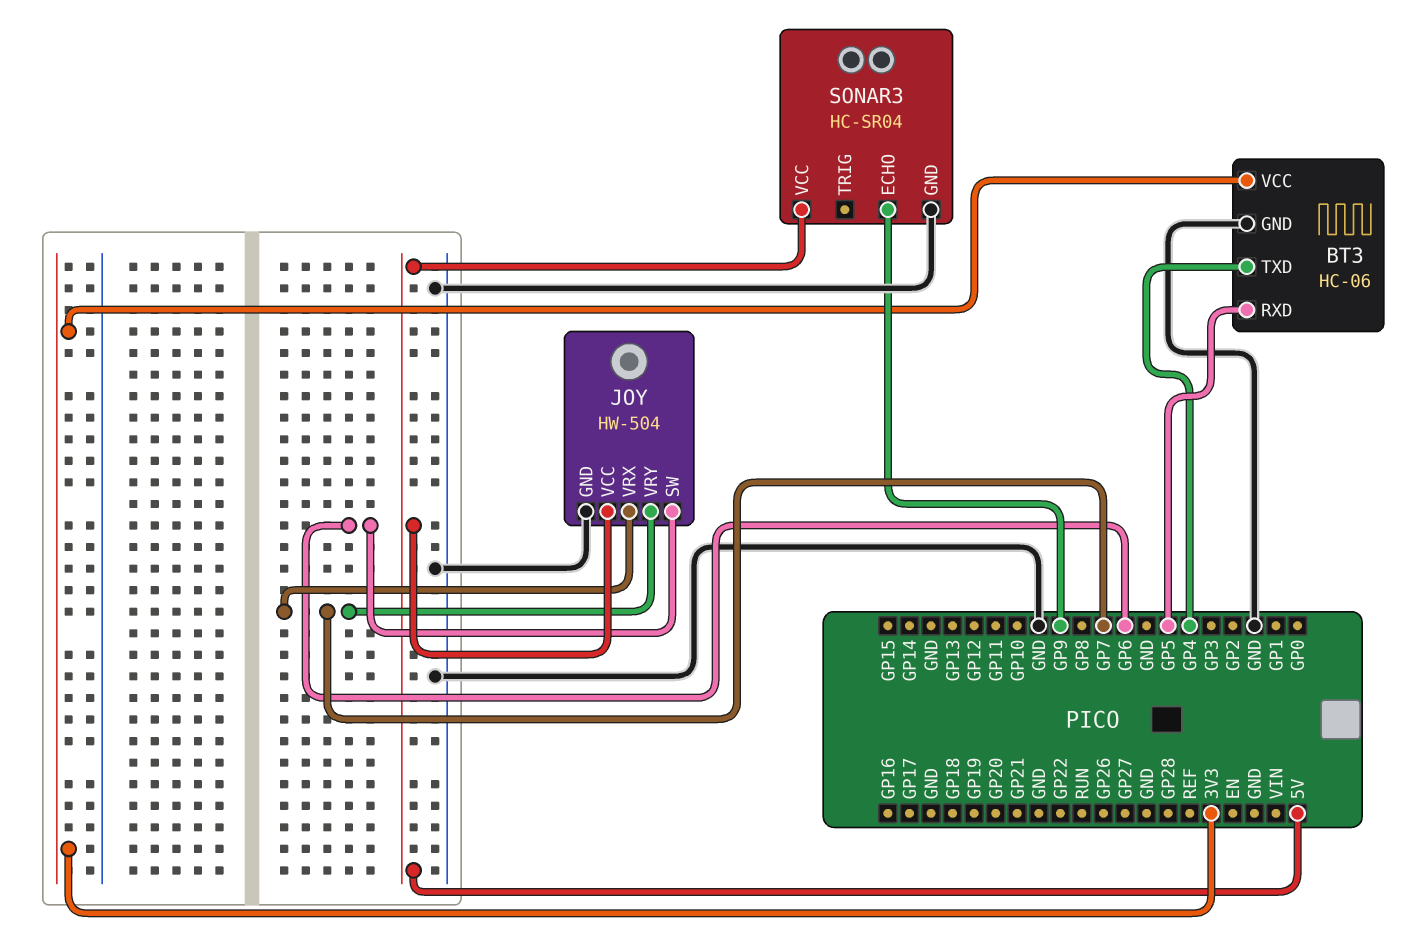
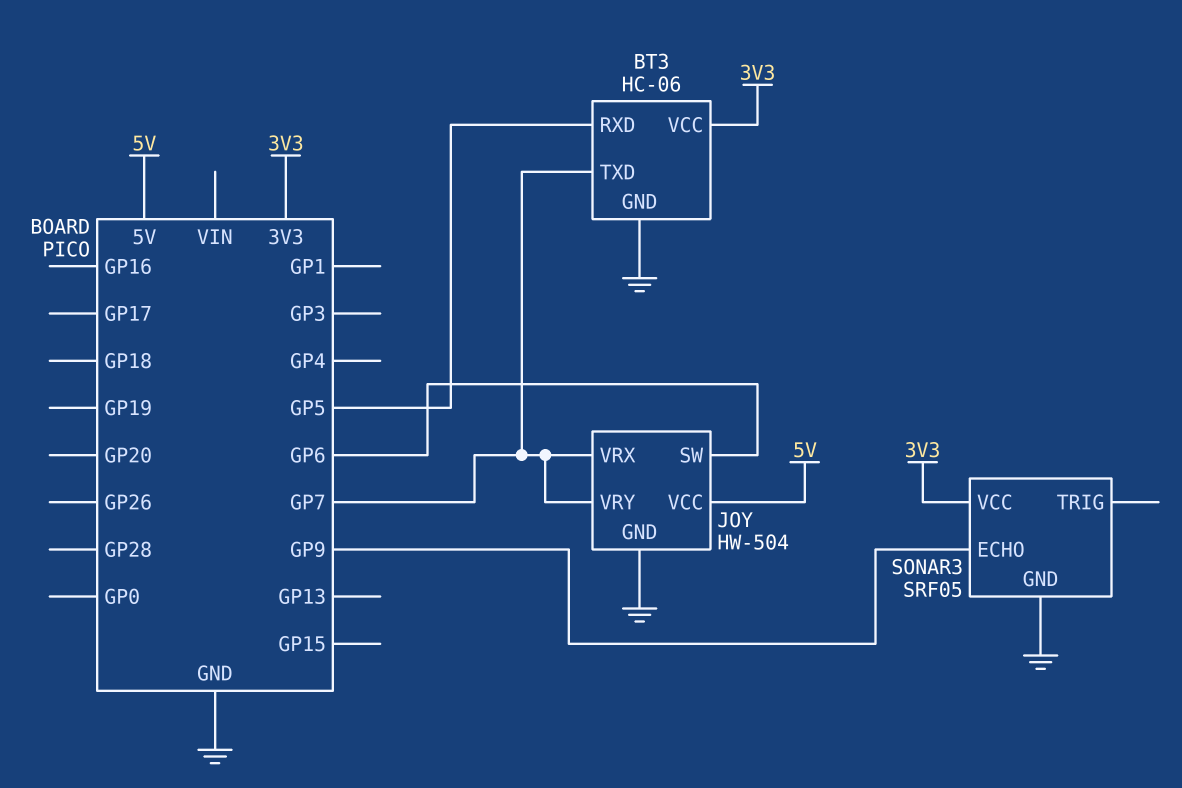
BT3 pin TXD: GP4 -> GP7
SONAR3: HC-SR04 -> SRF05
SONAR3 pin VCC: 5V -> 3V3

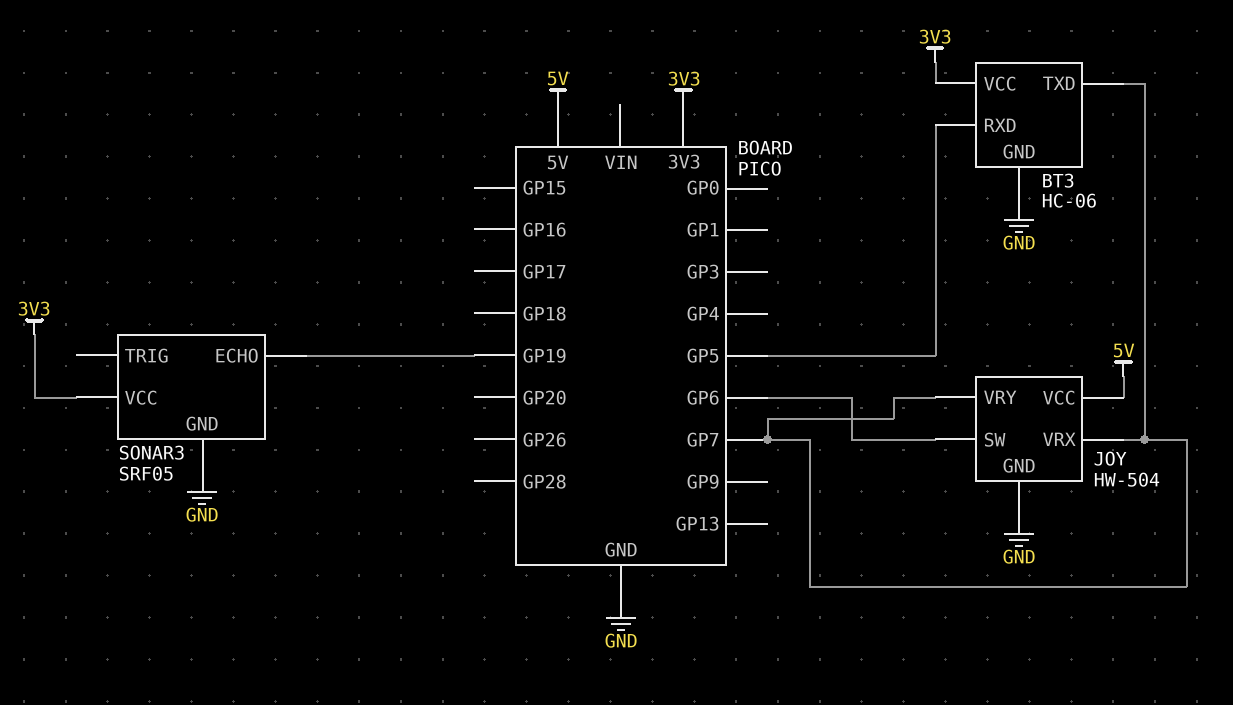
SONAR3 pin ECHO: GP9 -> GP19

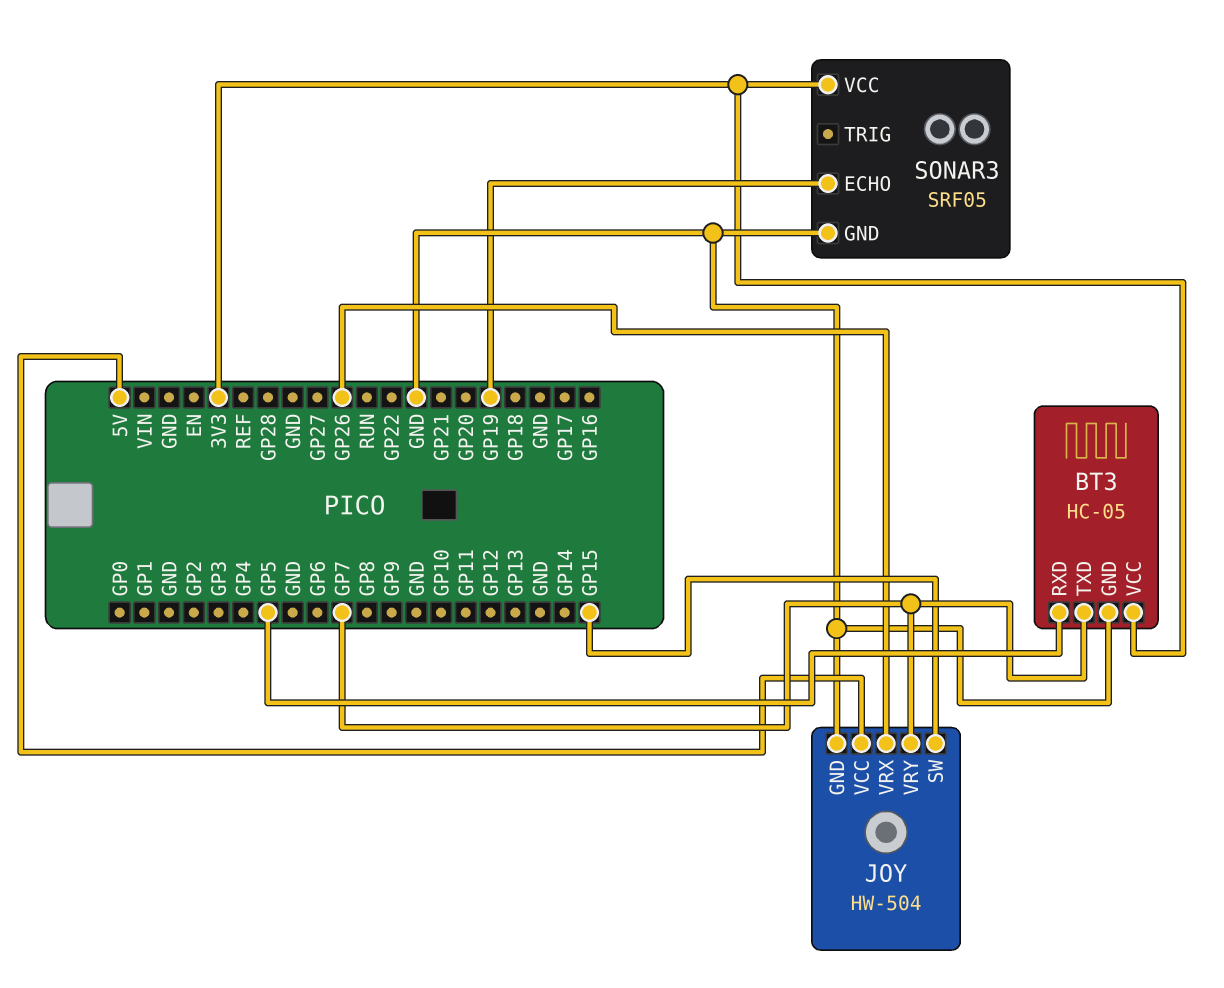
BT3: HC-06 -> HC-05
JOY pin SW: GP6 -> GP15
JOY pin VRX: GP7 -> GP26

